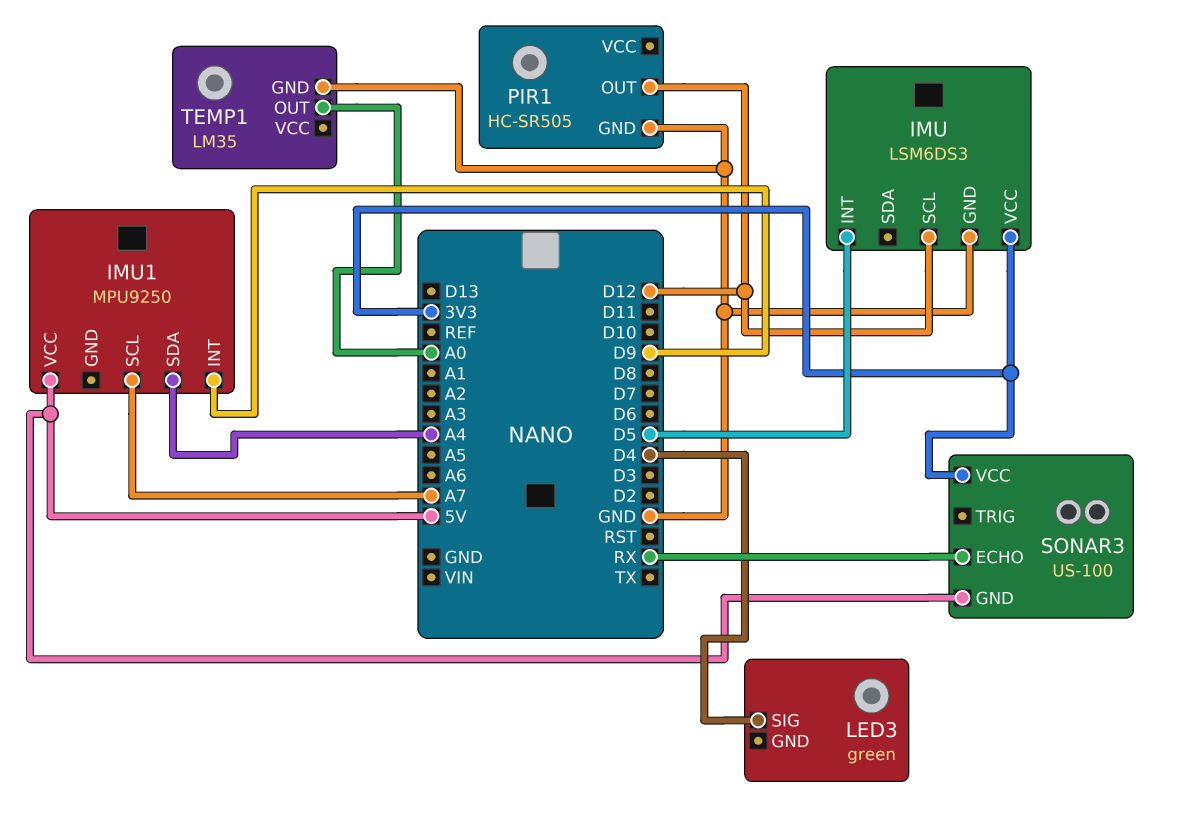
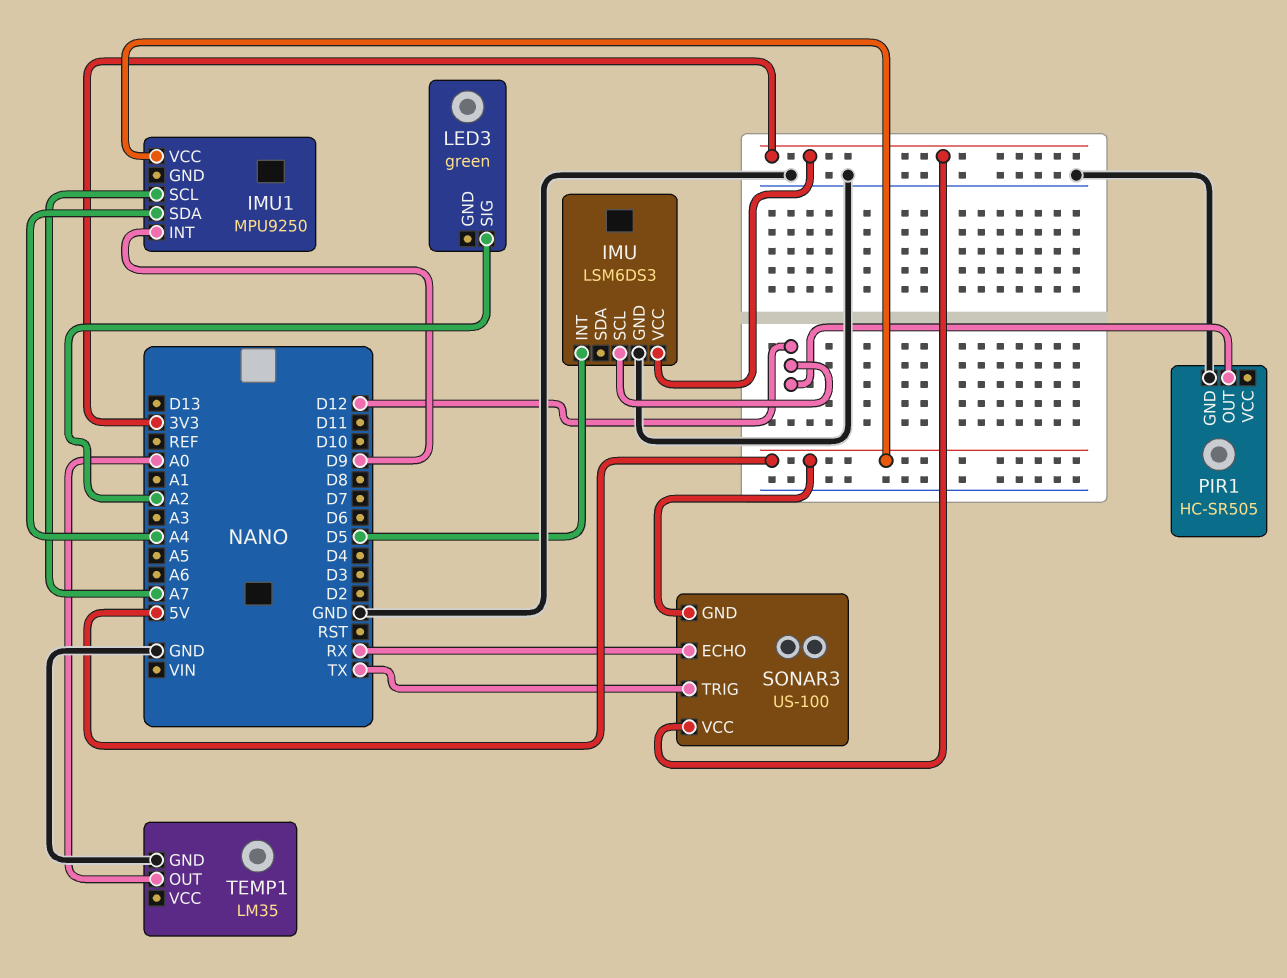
LED3 pin SIG: D4 -> A2
SONAR3 pin TRIG: none -> TX

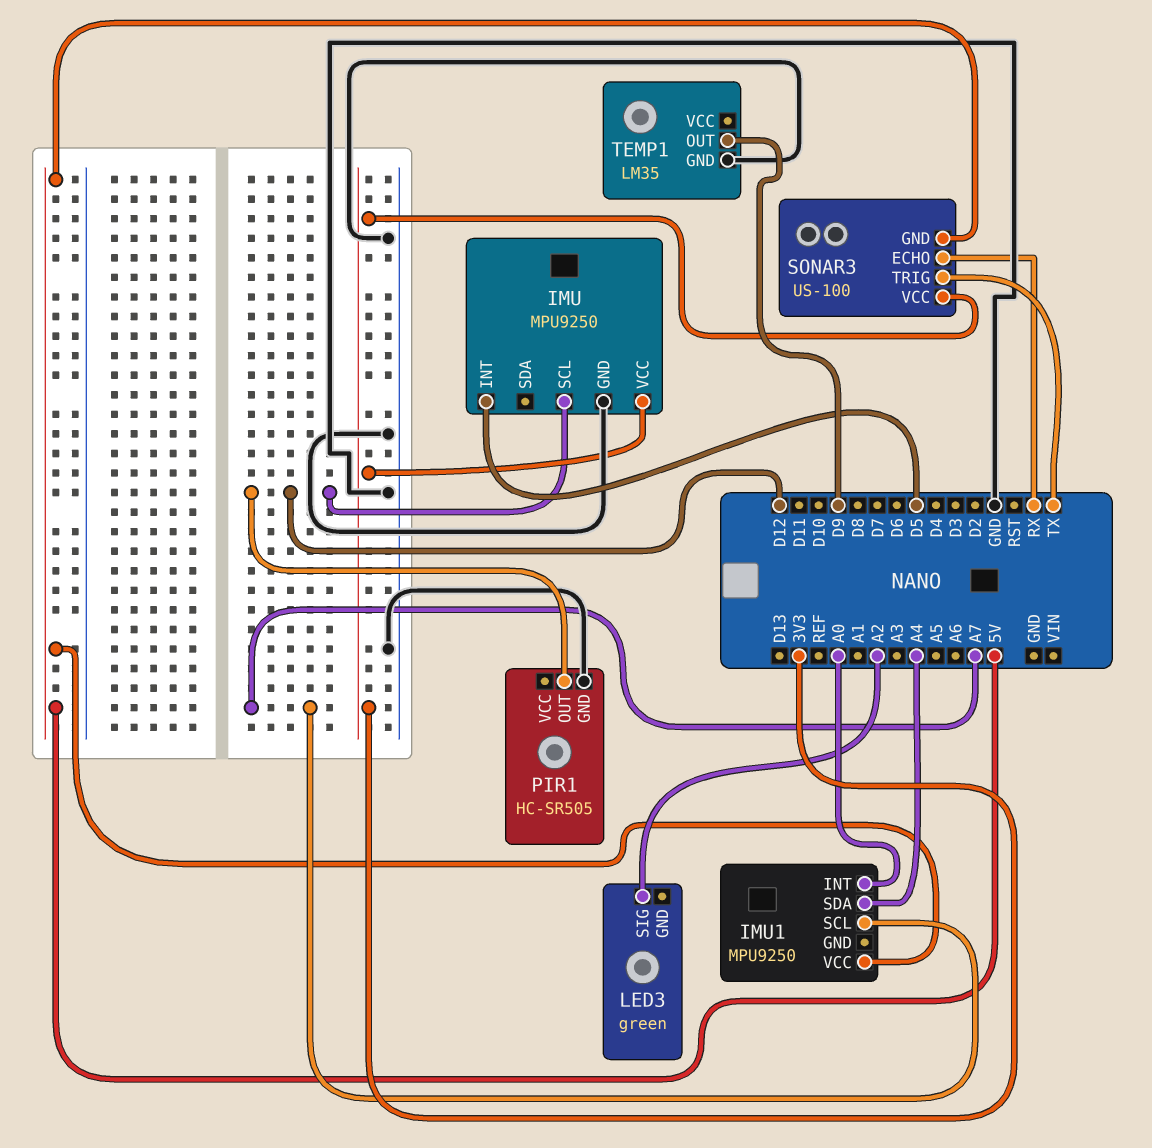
IMU: LSM6DS3 -> MPU9250
IMU1 pin INT: D9 -> A0
TEMP1 pin OUT: A0 -> D9

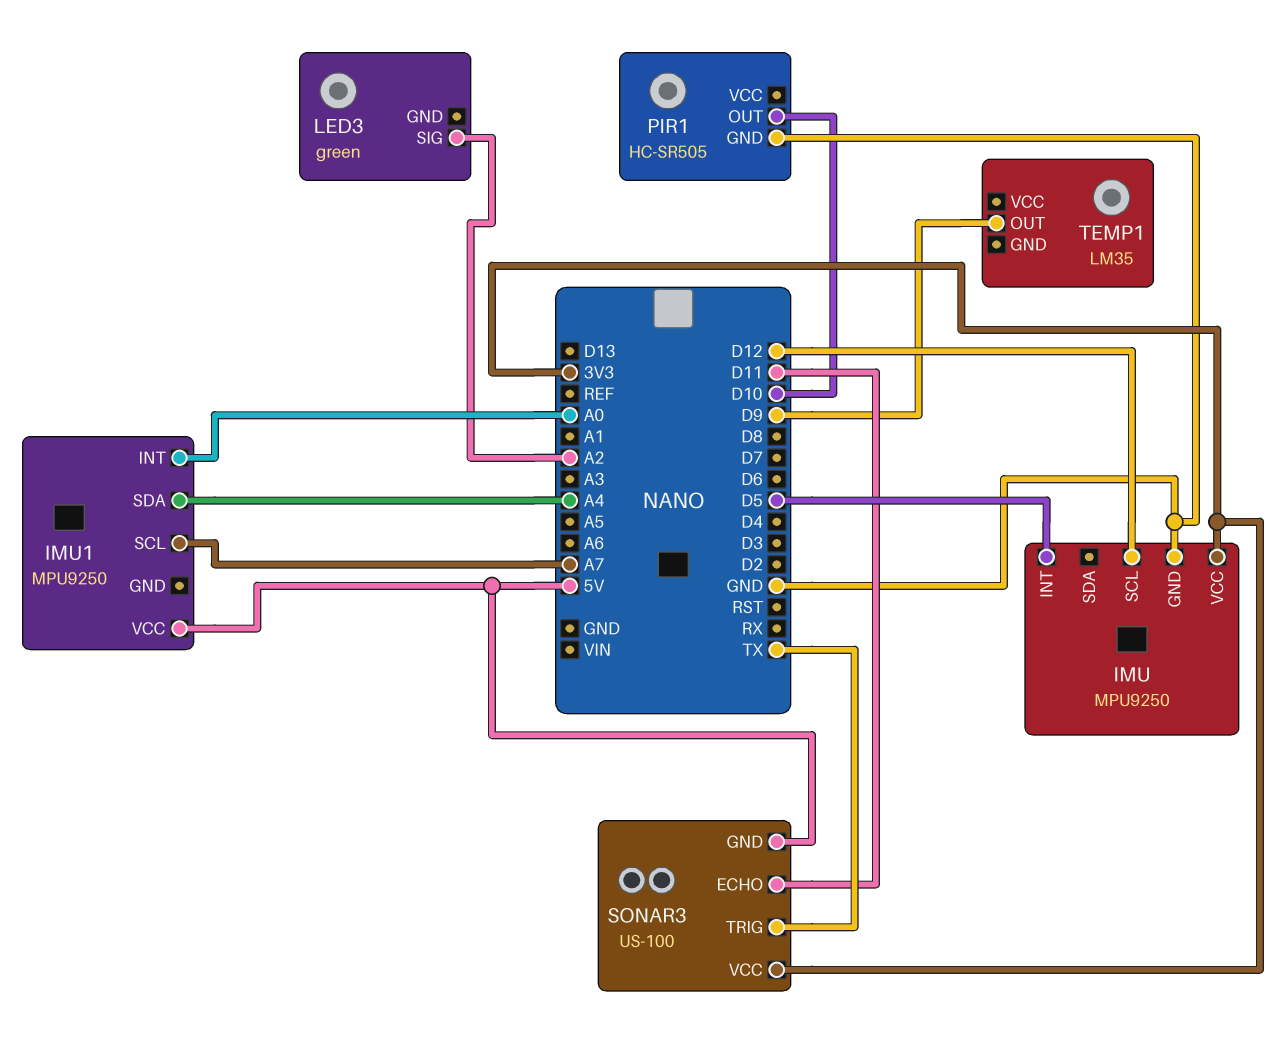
PIR1 pin OUT: D12 -> D10
SONAR3 pin ECHO: RX -> D11
TEMP1 pin GND: GND -> none

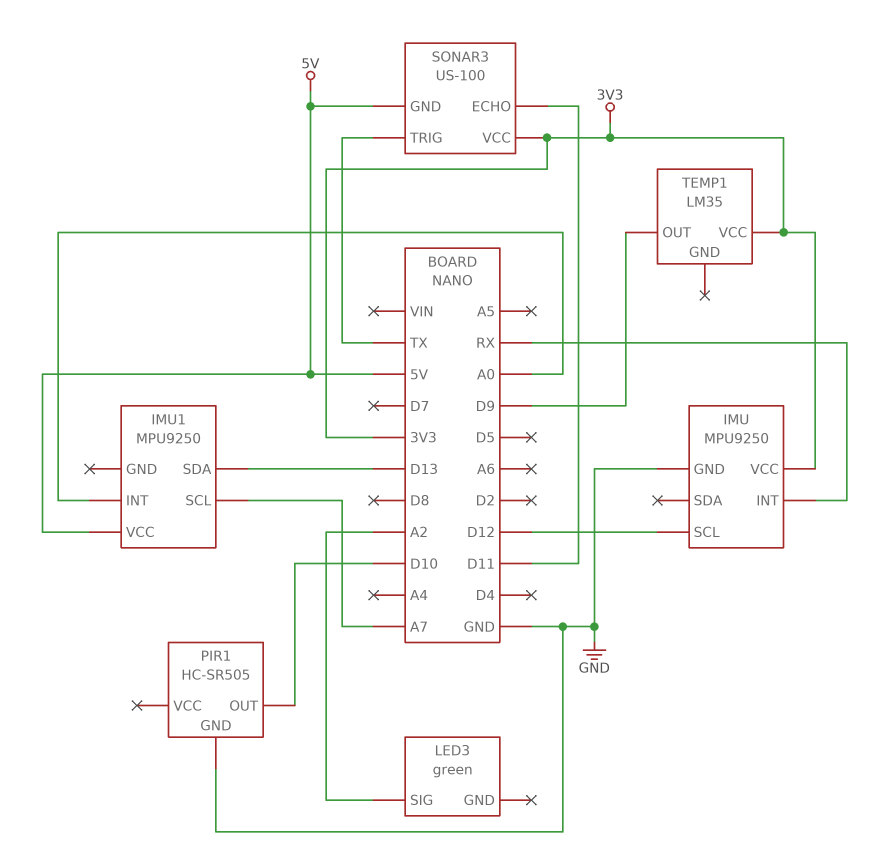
IMU pin INT: D5 -> RX
IMU1 pin SDA: A4 -> D13
TEMP1 pin VCC: none -> 3V3

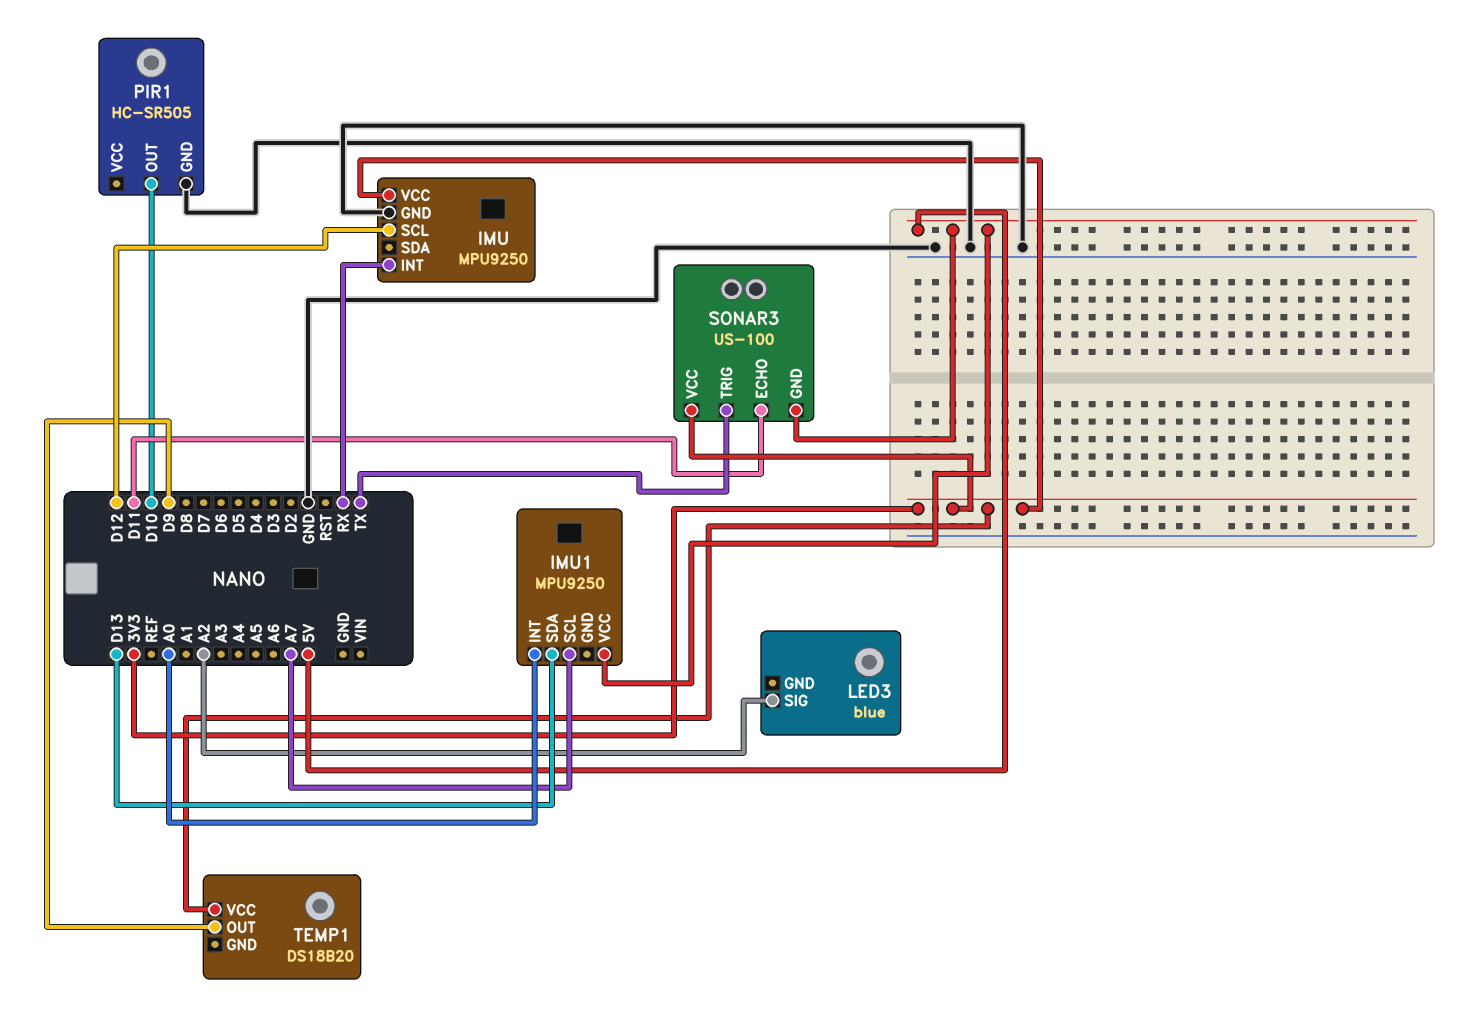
LED3: green -> blue
TEMP1: LM35 -> DS18B20

